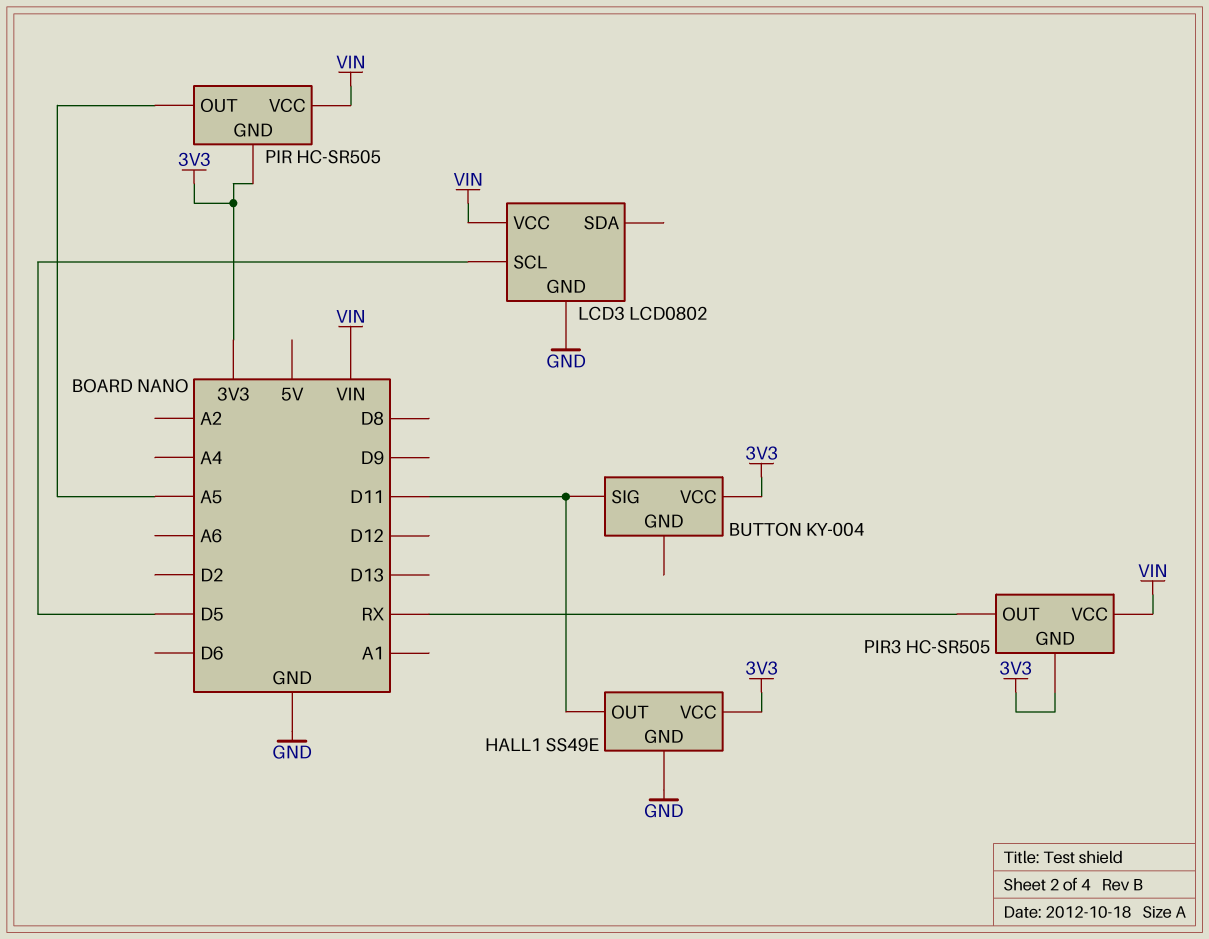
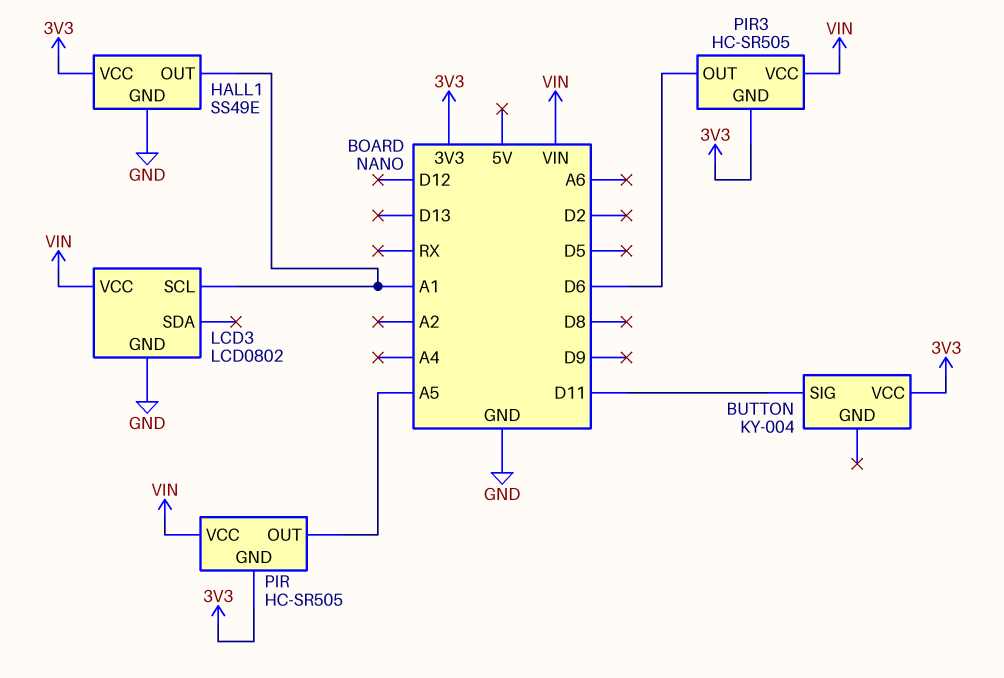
HALL1 pin OUT: D11 -> A1
LCD3 pin SCL: D5 -> A1
PIR3 pin OUT: RX -> D6

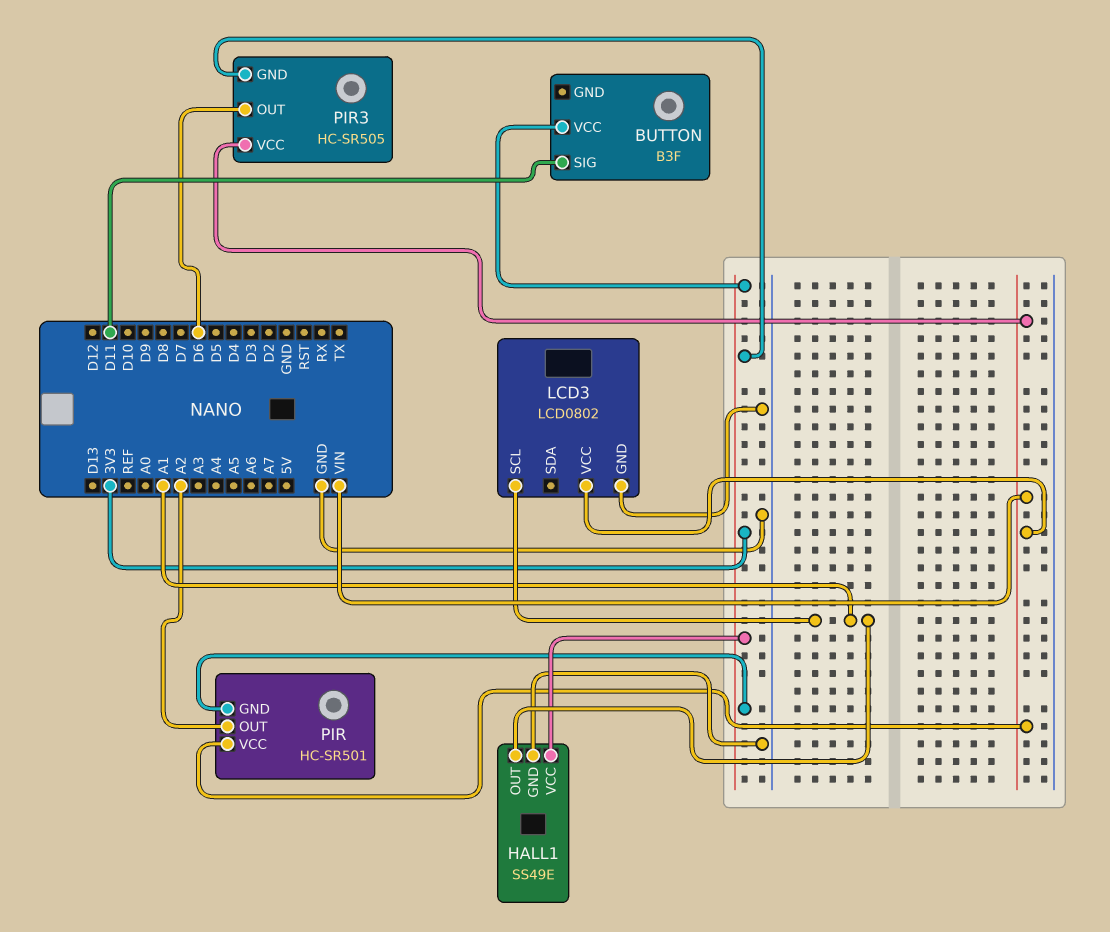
BUTTON: KY-004 -> B3F
PIR: HC-SR505 -> HC-SR501
PIR pin OUT: A5 -> A2

